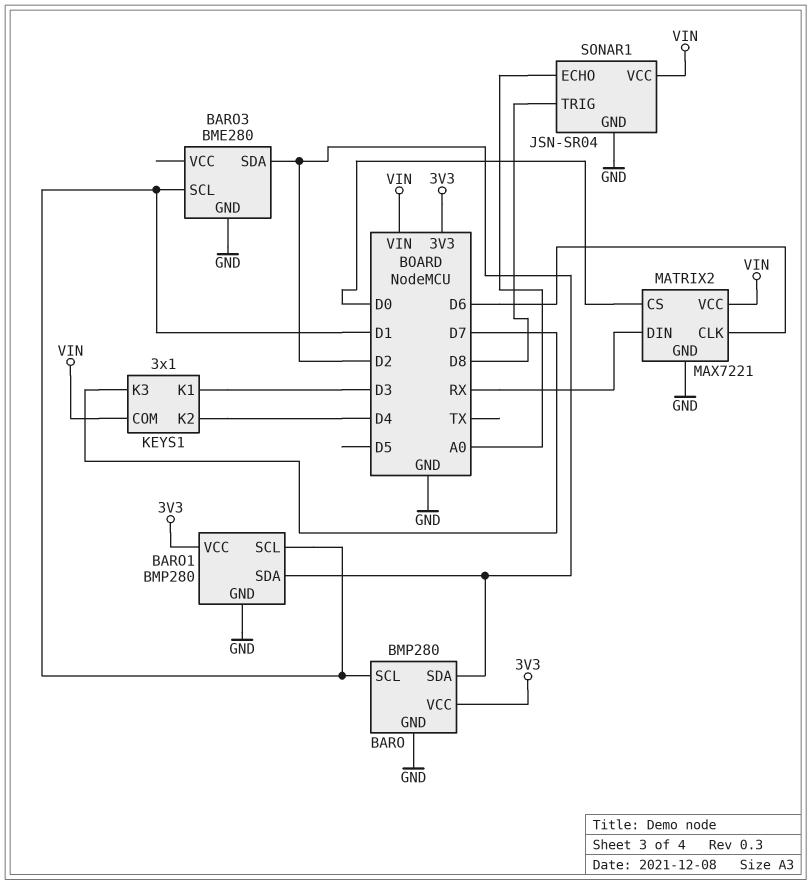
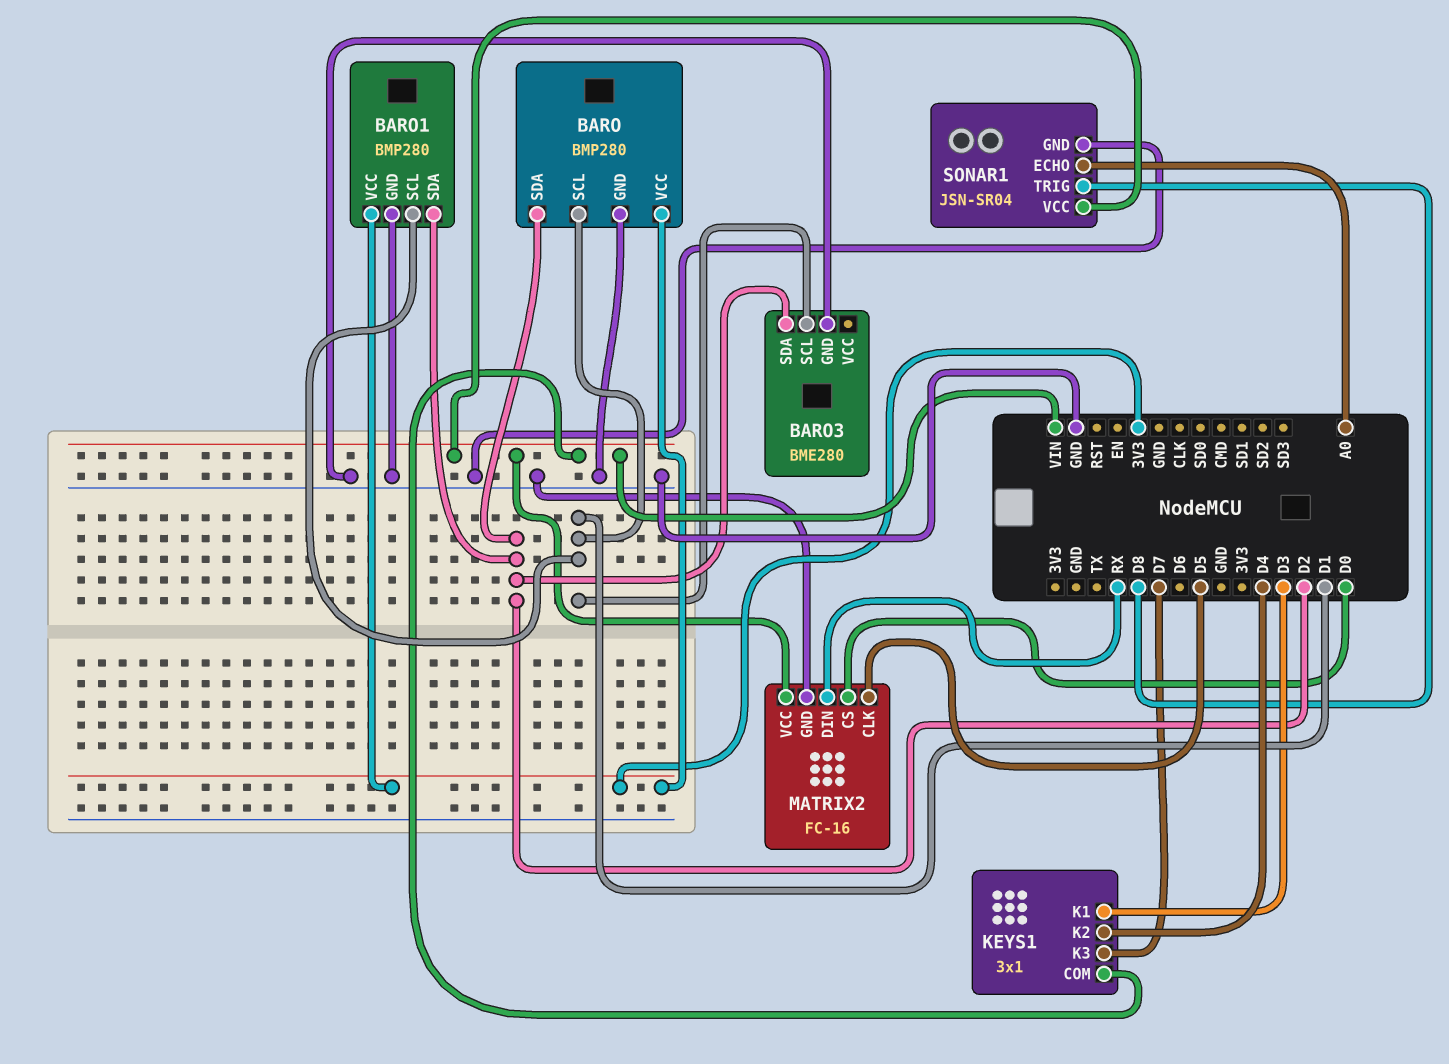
MATRIX2: MAX7221 -> FC-16
MATRIX2 pin CLK: D6 -> D5

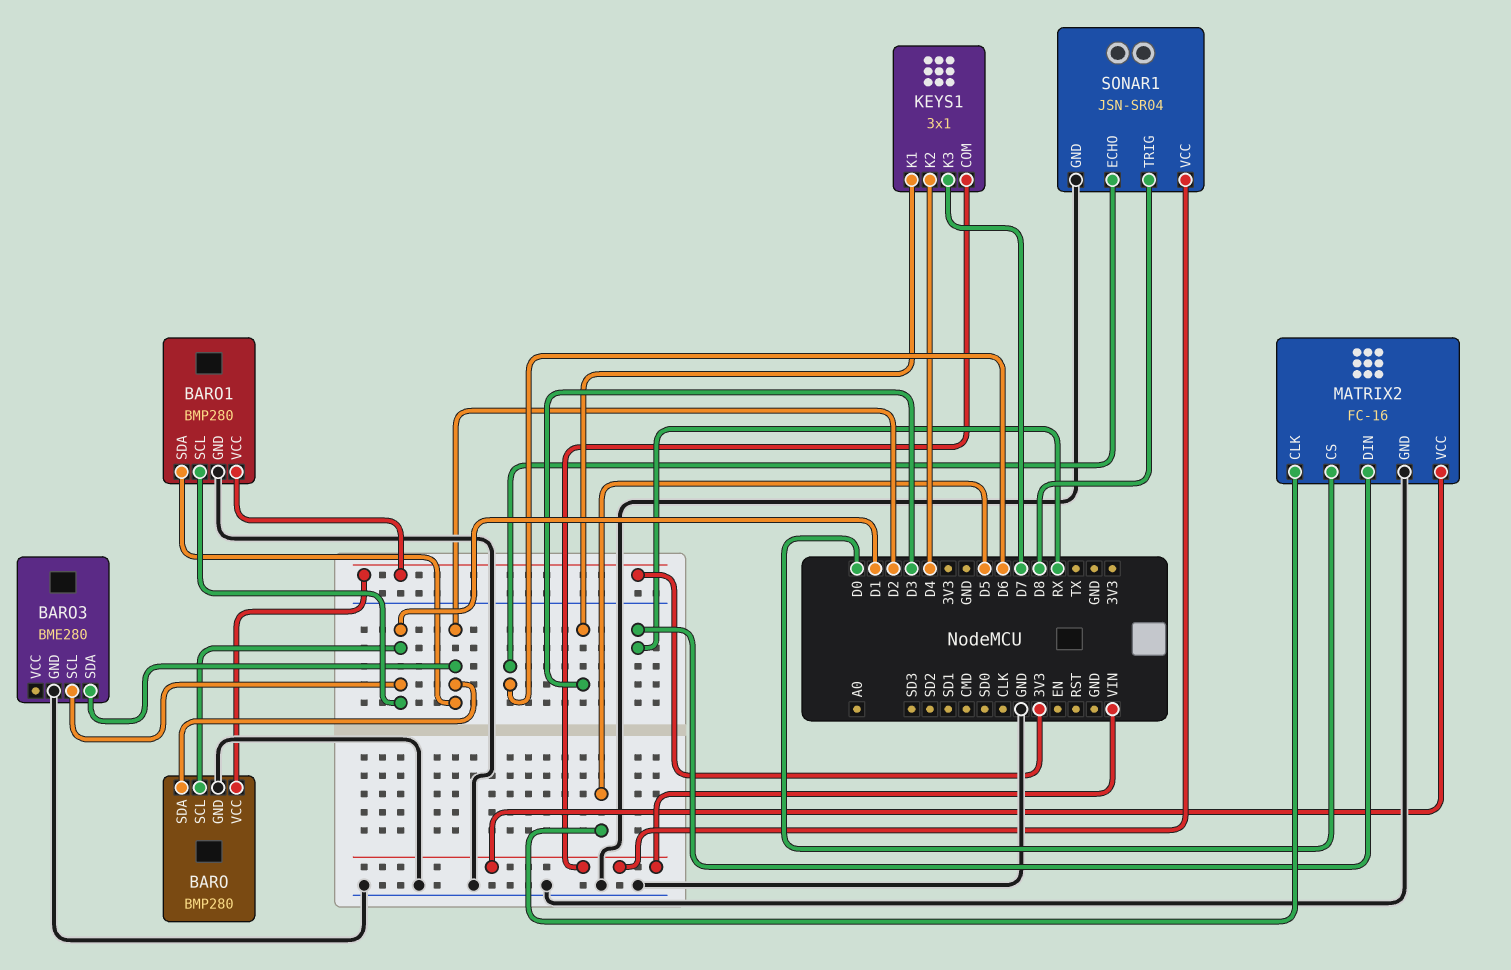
SONAR1 pin ECHO: A0 -> D6

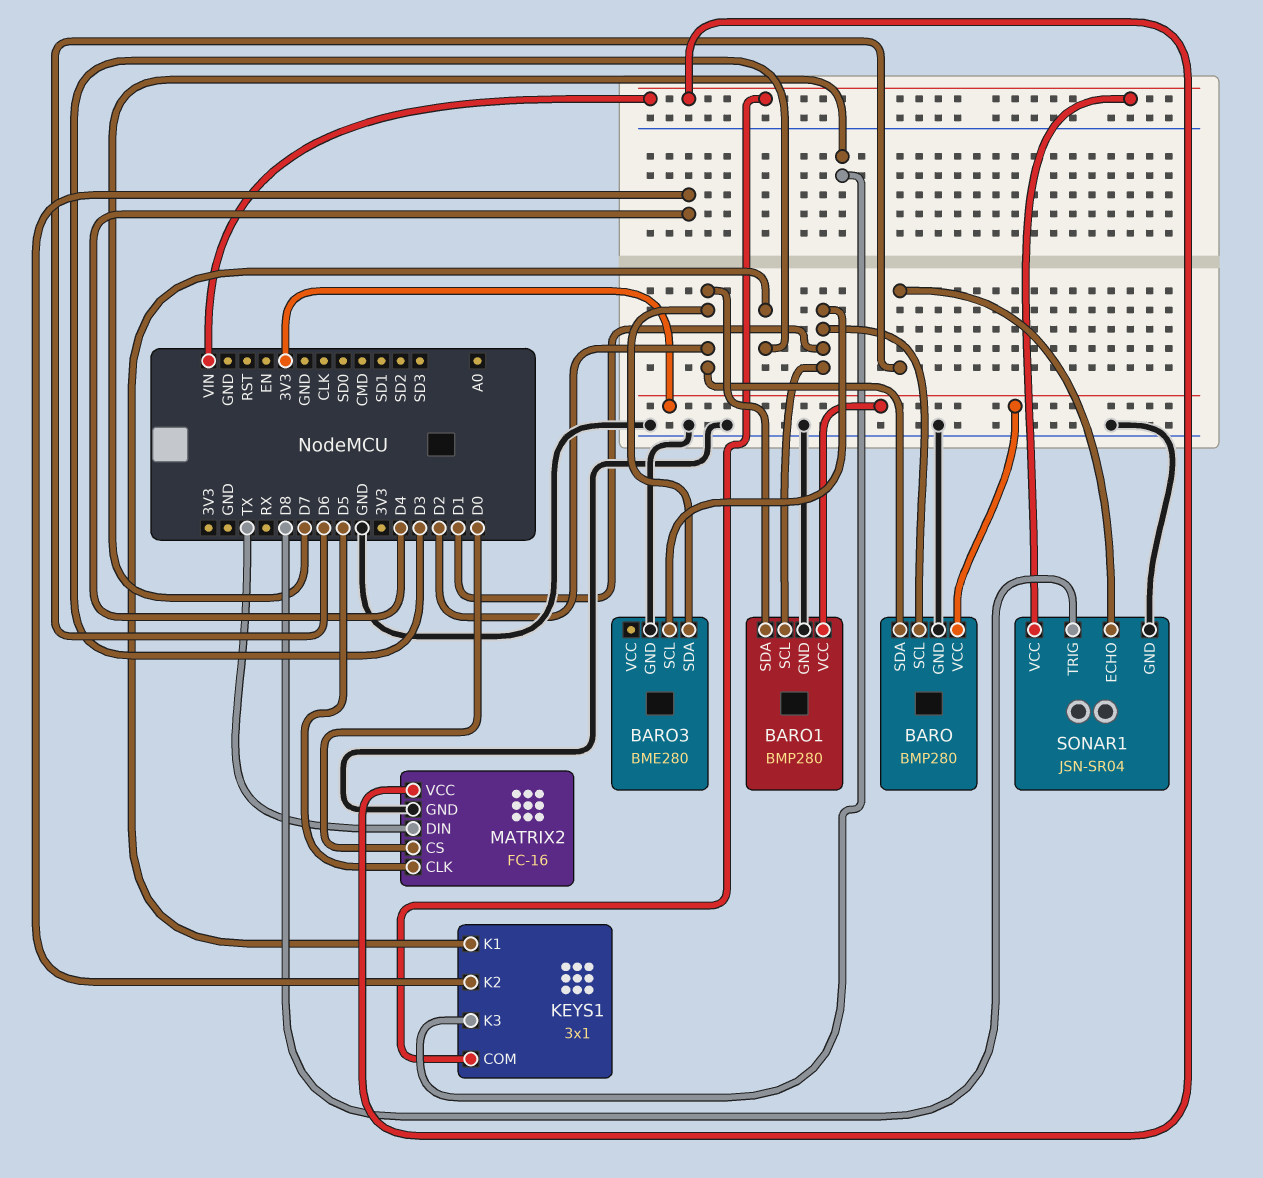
MATRIX2 pin DIN: RX -> TX

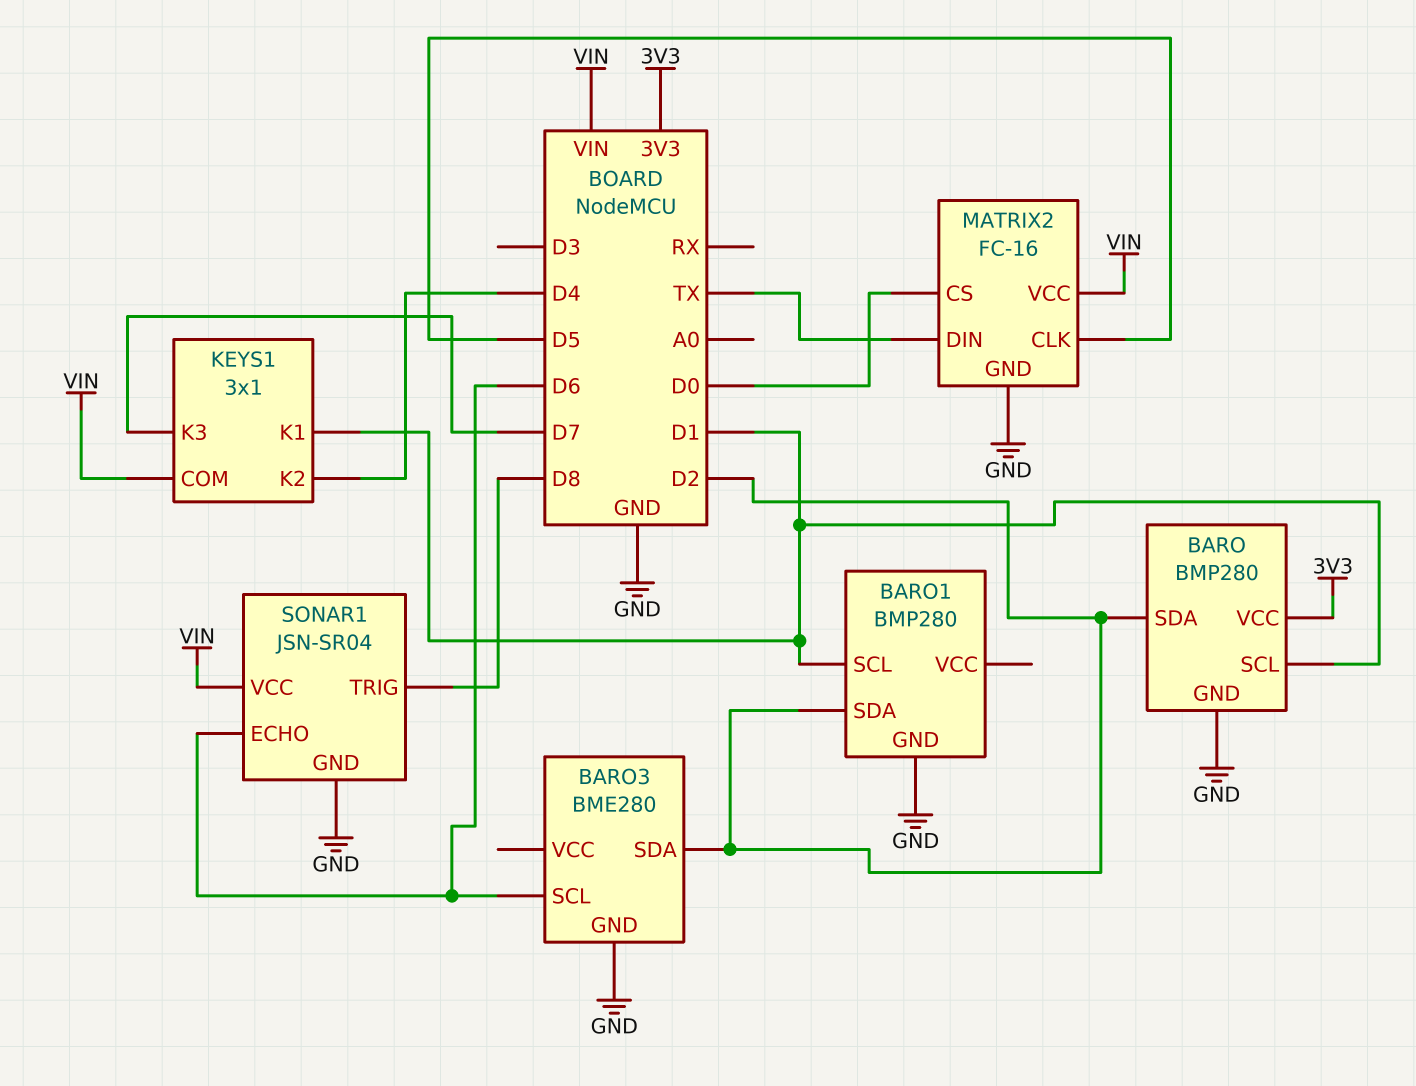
BARO1 pin VCC: 3V3 -> none
BARO3 pin SCL: D1 -> D6
KEYS1 pin K1: D3 -> D1

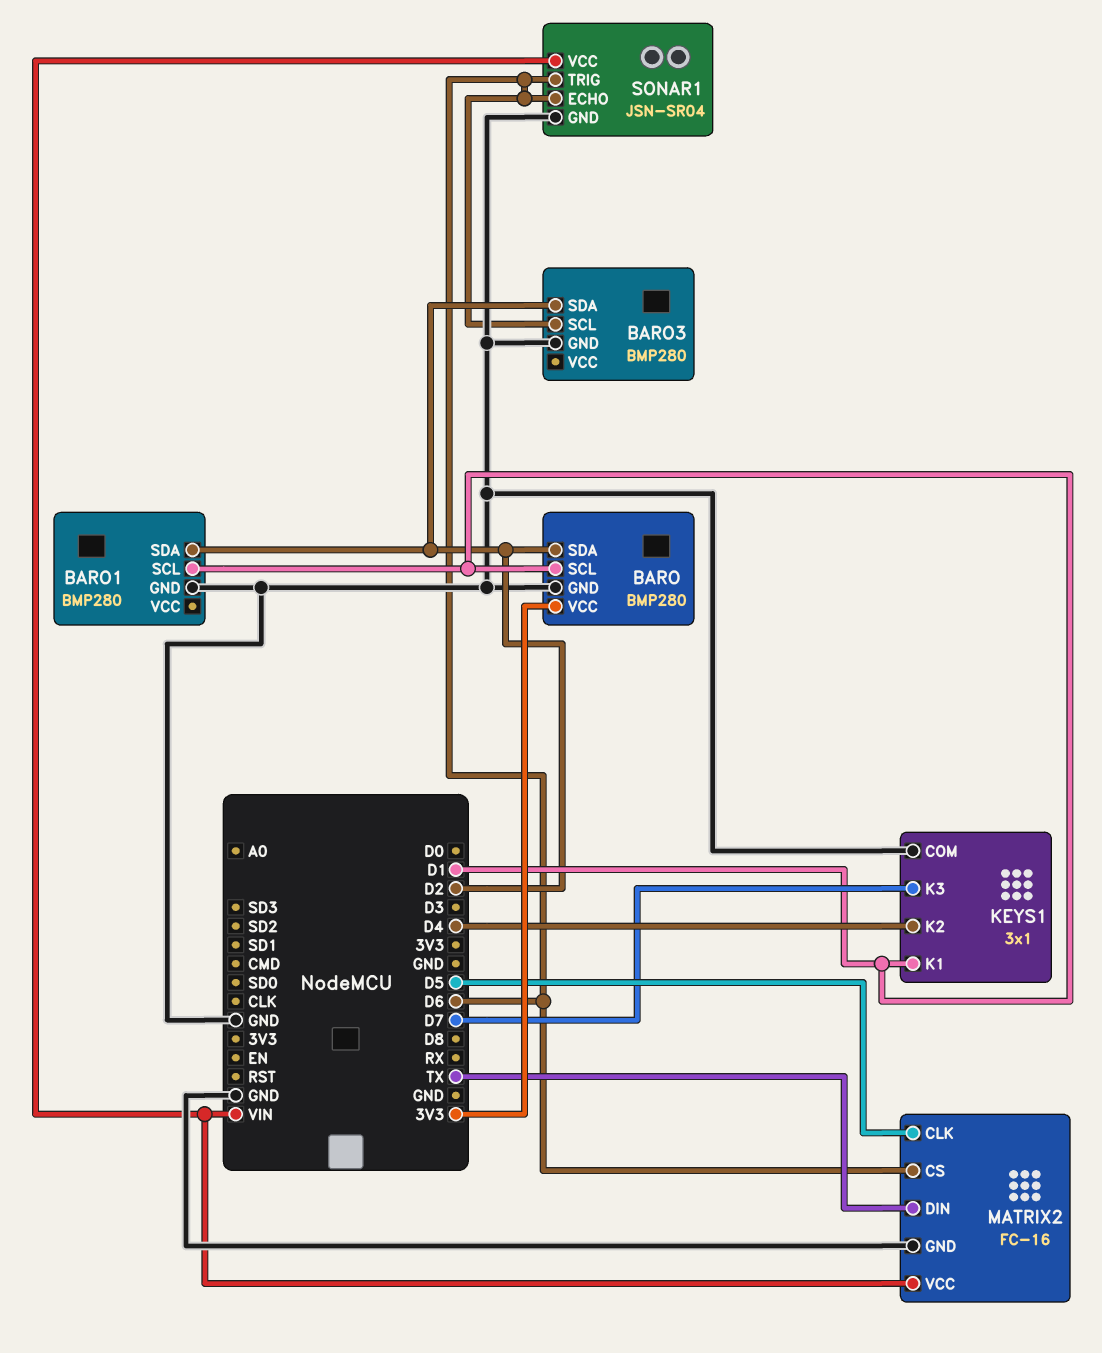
BARO3: BME280 -> BMP280
KEYS1 pin COM: VIN -> GND
MATRIX2 pin CS: D0 -> D6
SONAR1 pin TRIG: D8 -> D6

